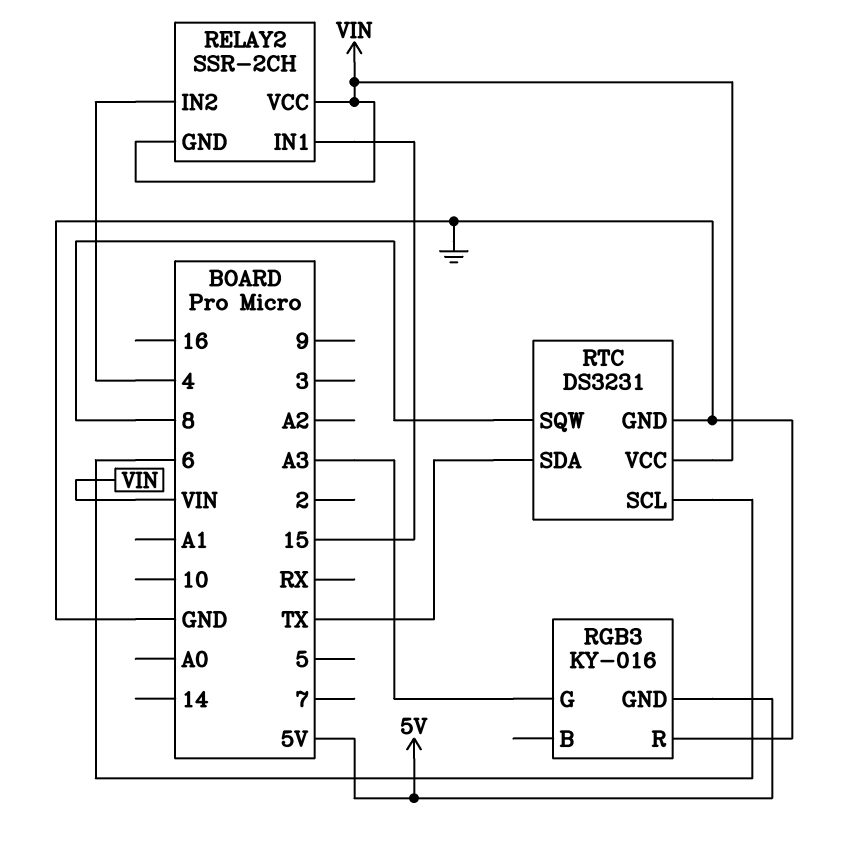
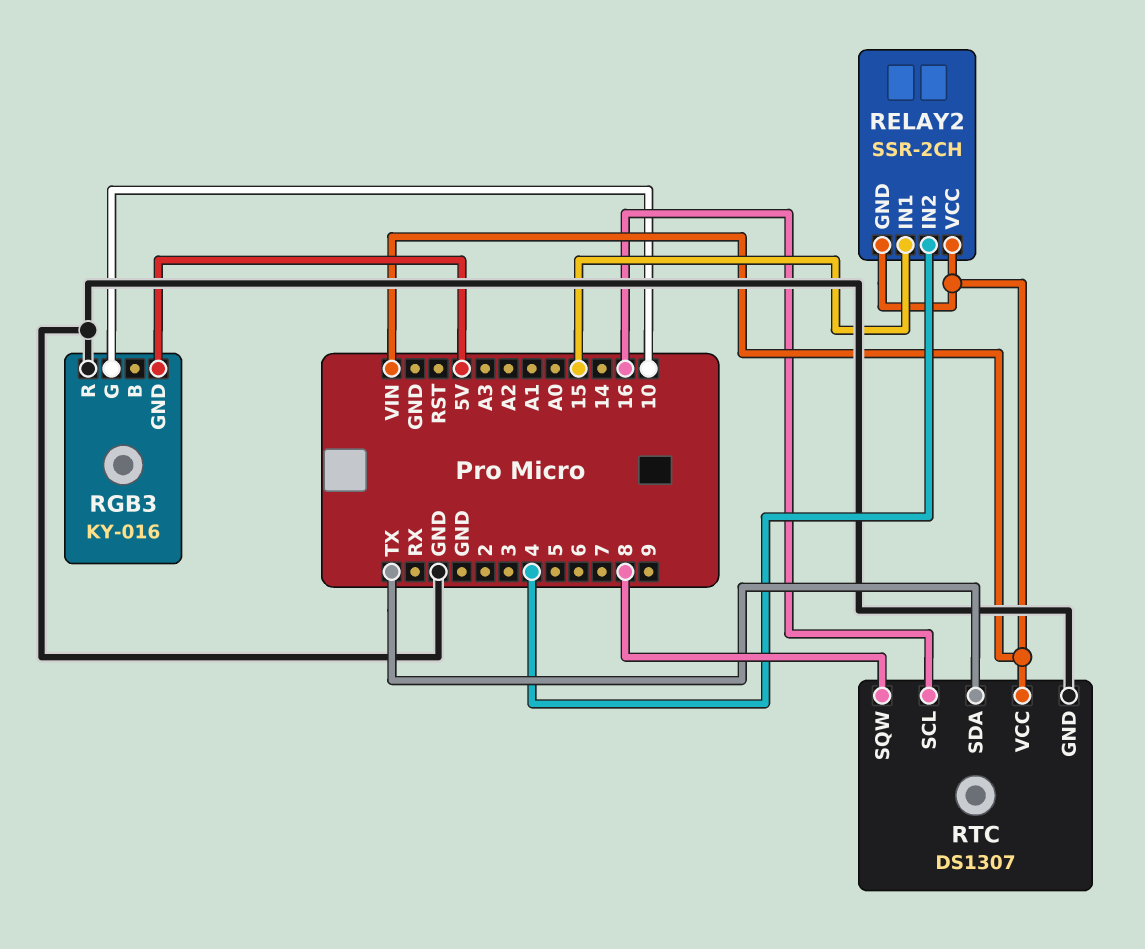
RGB3 pin G: A3 -> 10
RTC: DS3231 -> DS1307
RTC pin SCL: 6 -> 16

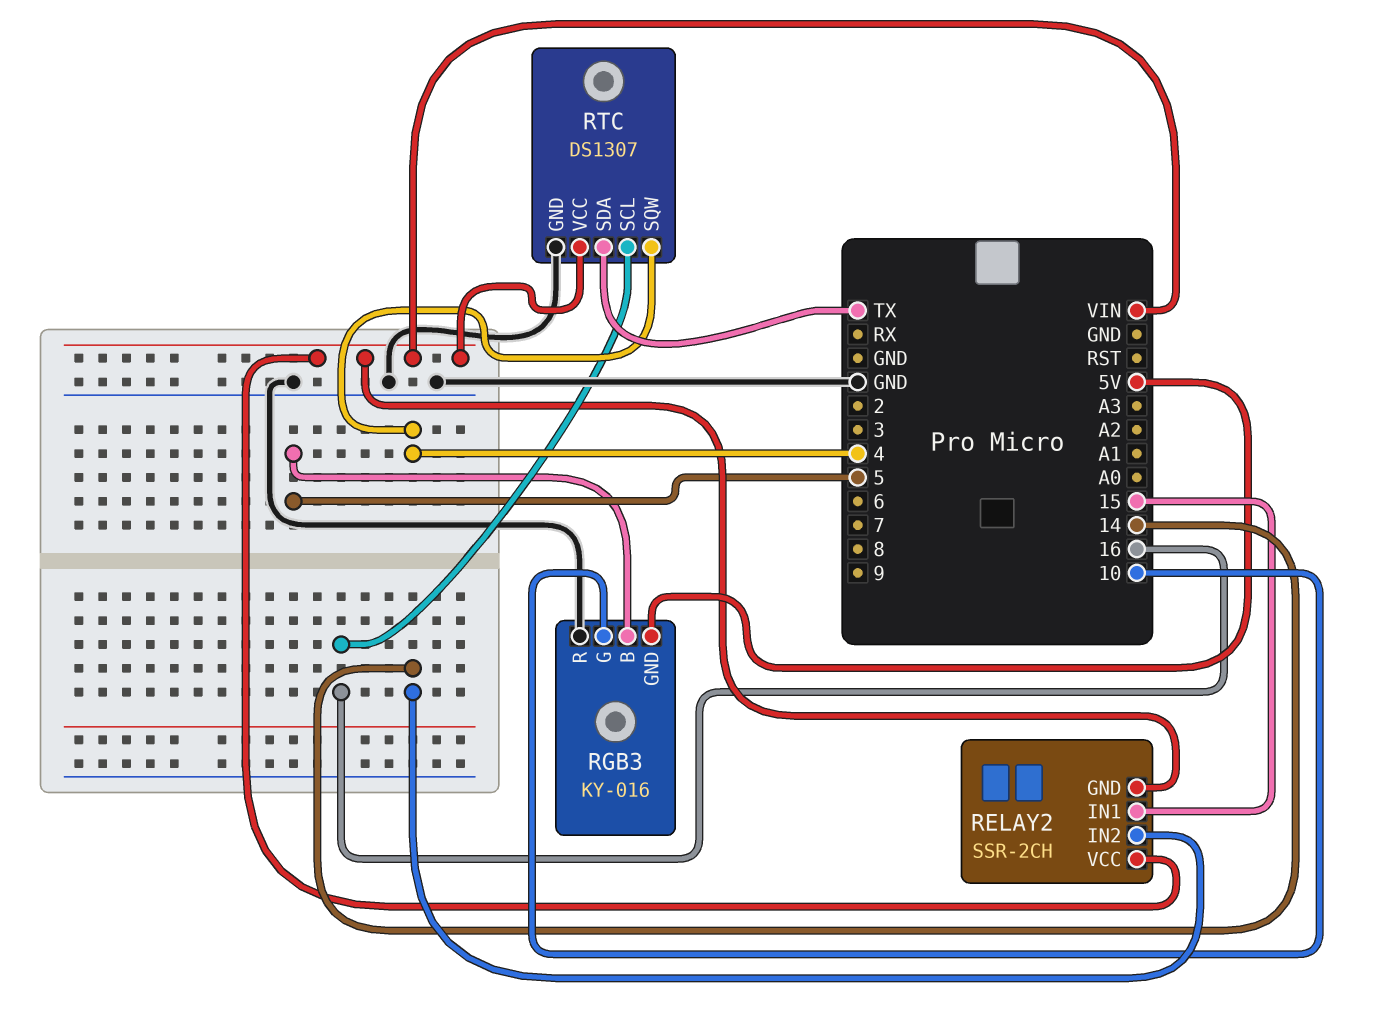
RELAY2 pin IN2: 4 -> 14
RGB3 pin B: none -> 5
RTC pin SQW: 8 -> 4

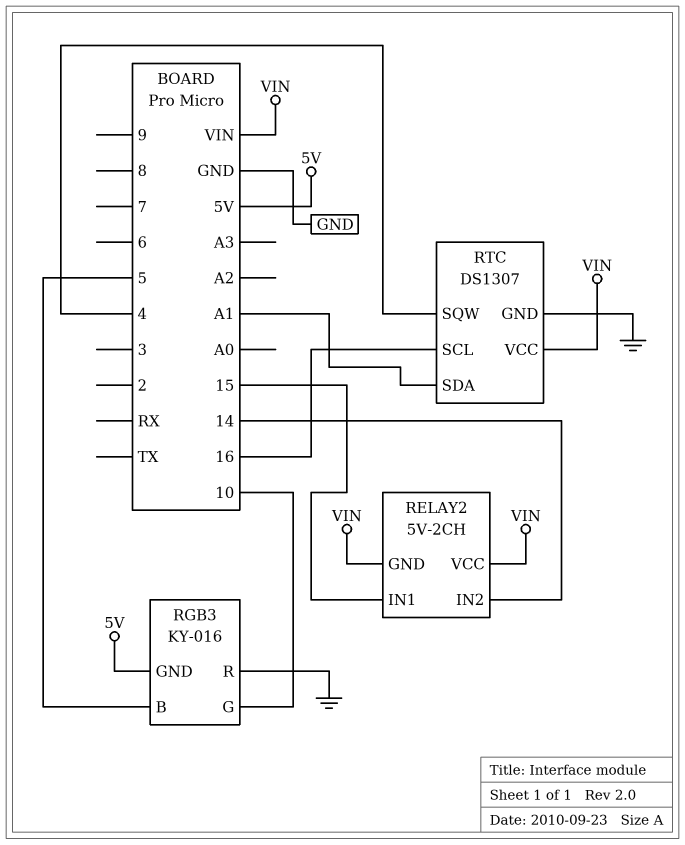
RELAY2: SSR-2CH -> 5V-2CH
RTC pin SDA: TX -> A1

